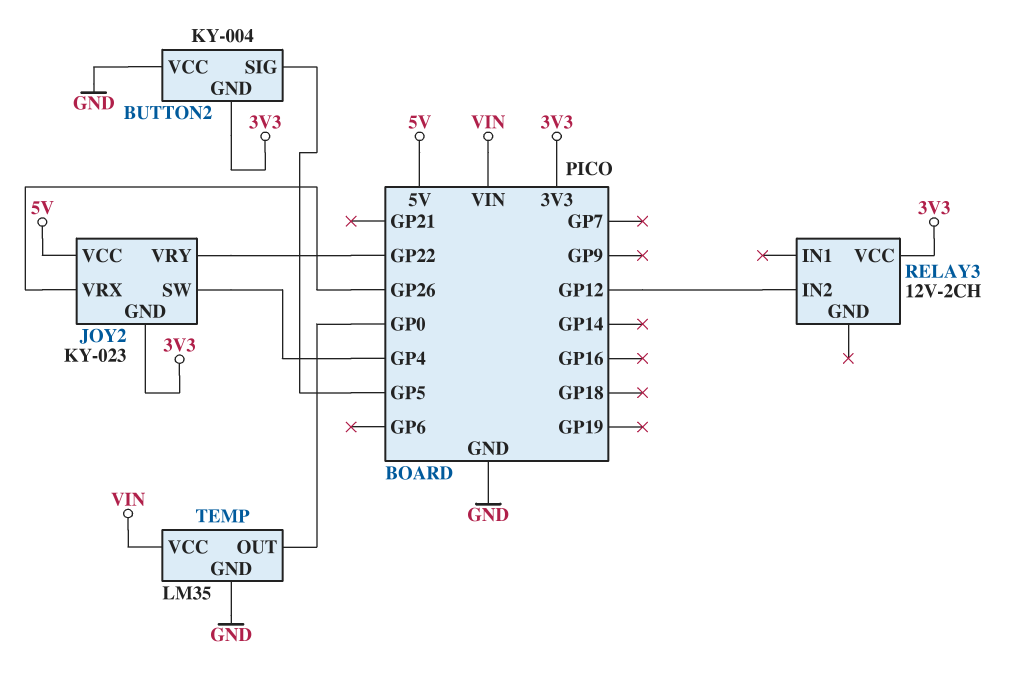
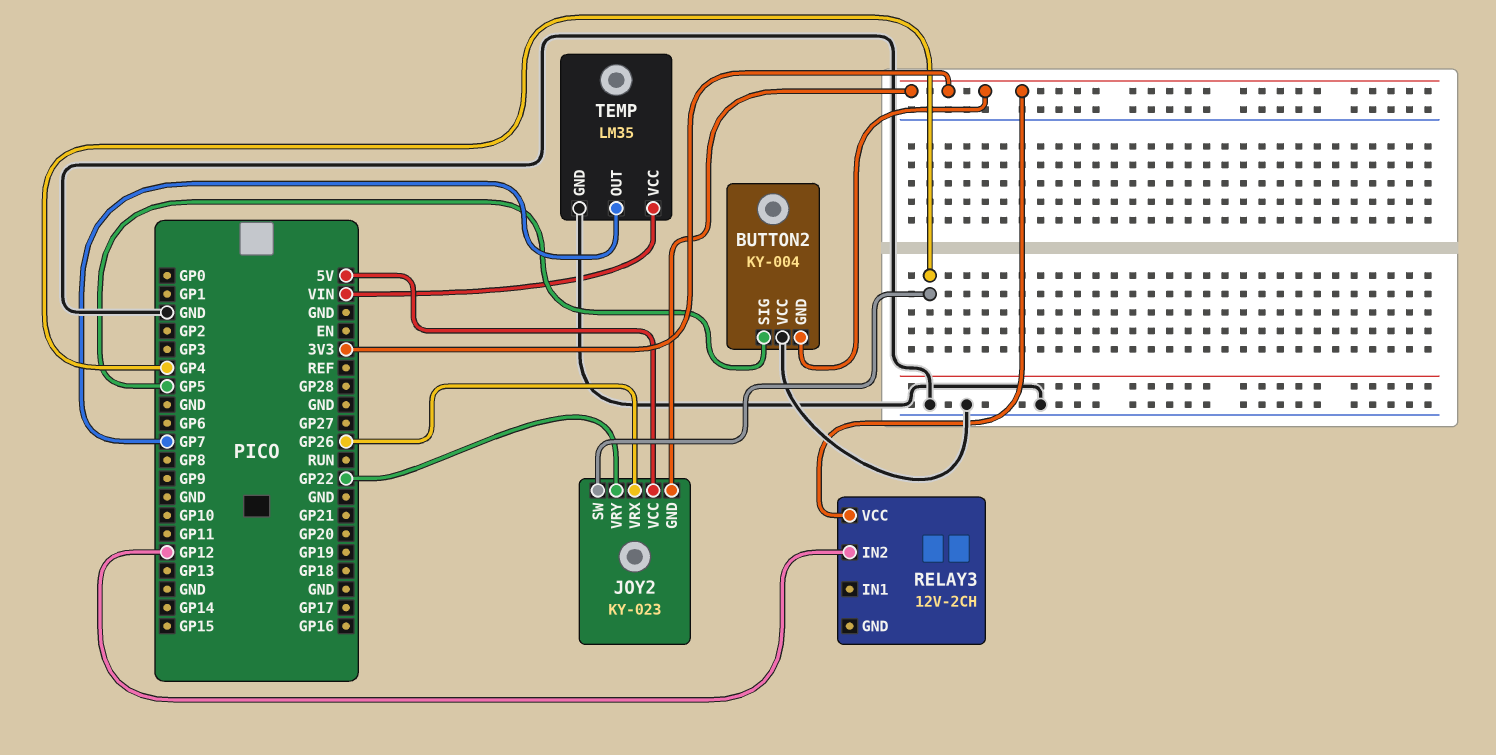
TEMP pin OUT: GP0 -> GP7

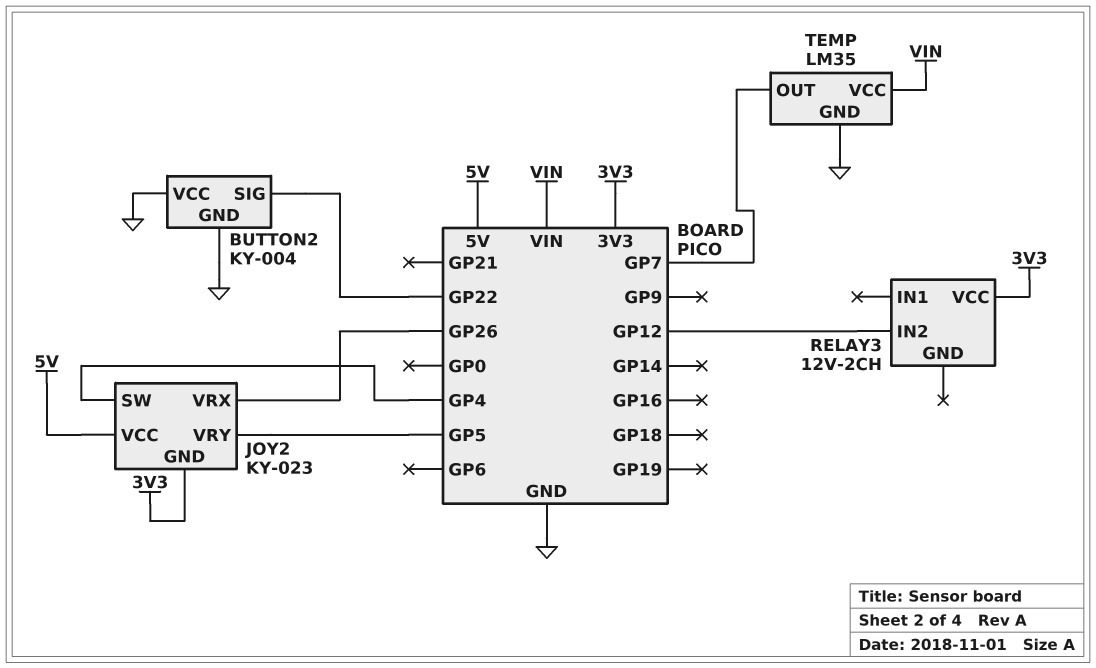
BUTTON2 pin GND: 3V3 -> GND
BUTTON2 pin SIG: GP5 -> GP22
JOY2 pin VRY: GP22 -> GP5

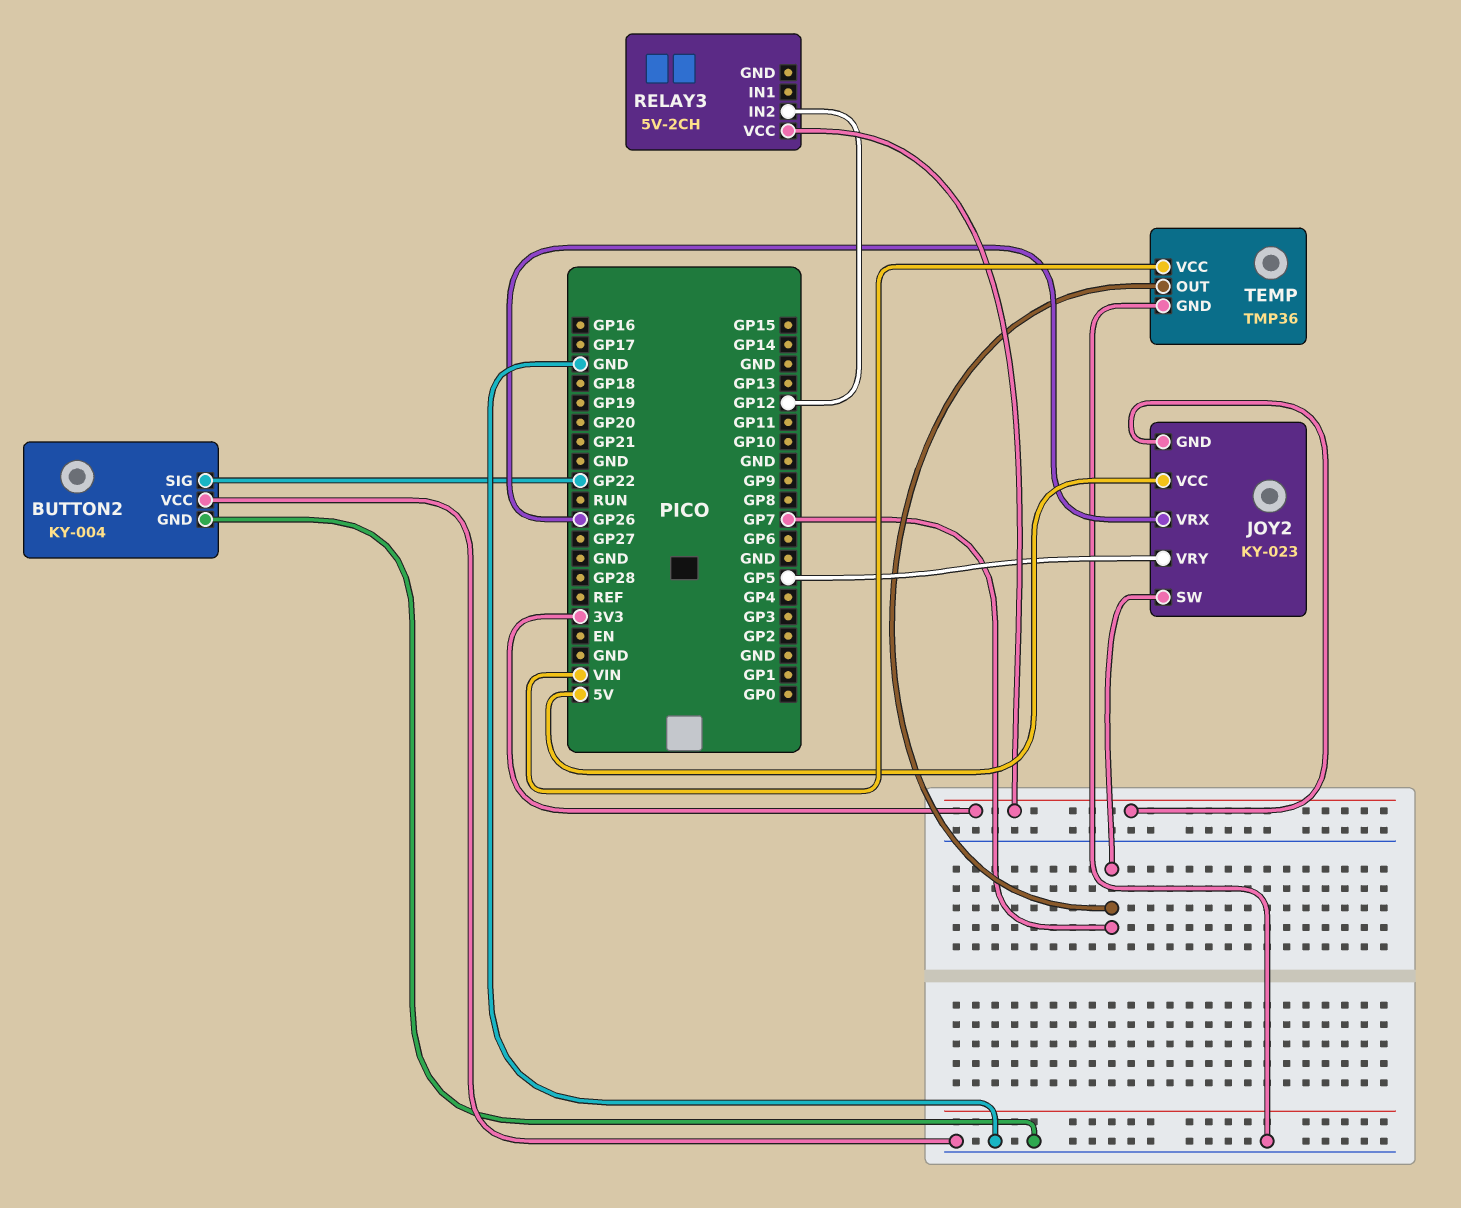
JOY2 pin SW: GP4 -> GP7
RELAY3: 12V-2CH -> 5V-2CH
TEMP: LM35 -> TMP36

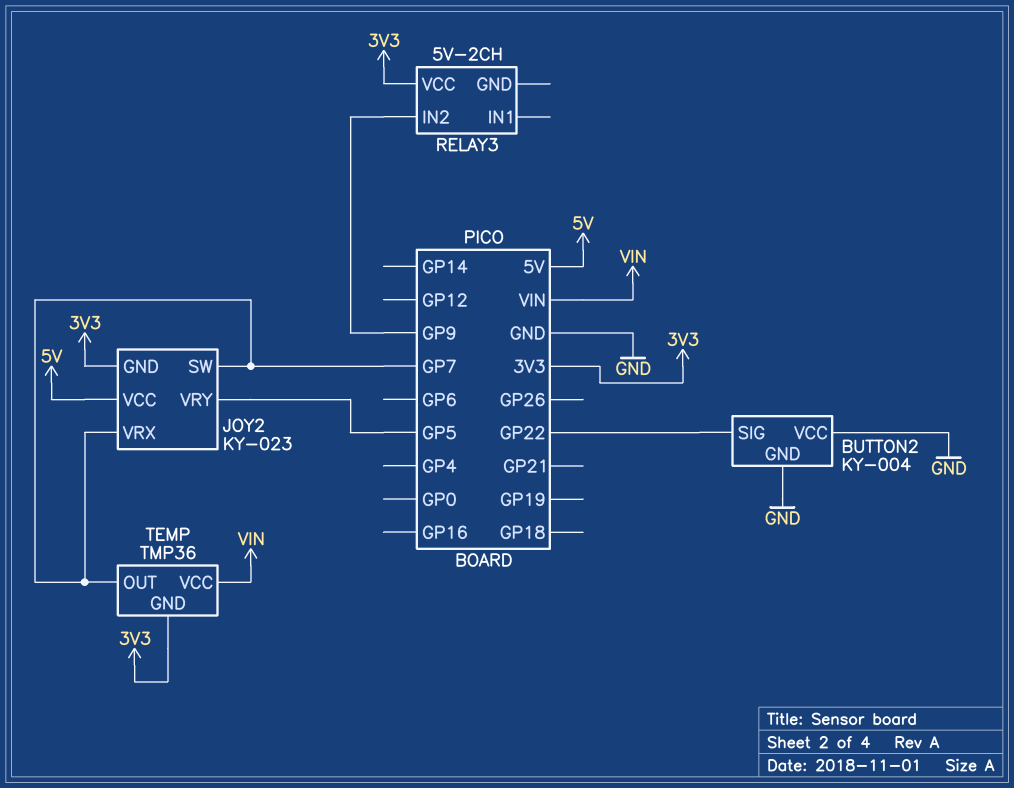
JOY2 pin VRX: GP26 -> GP7
RELAY3 pin IN2: GP12 -> GP9
TEMP pin GND: GND -> 3V3

